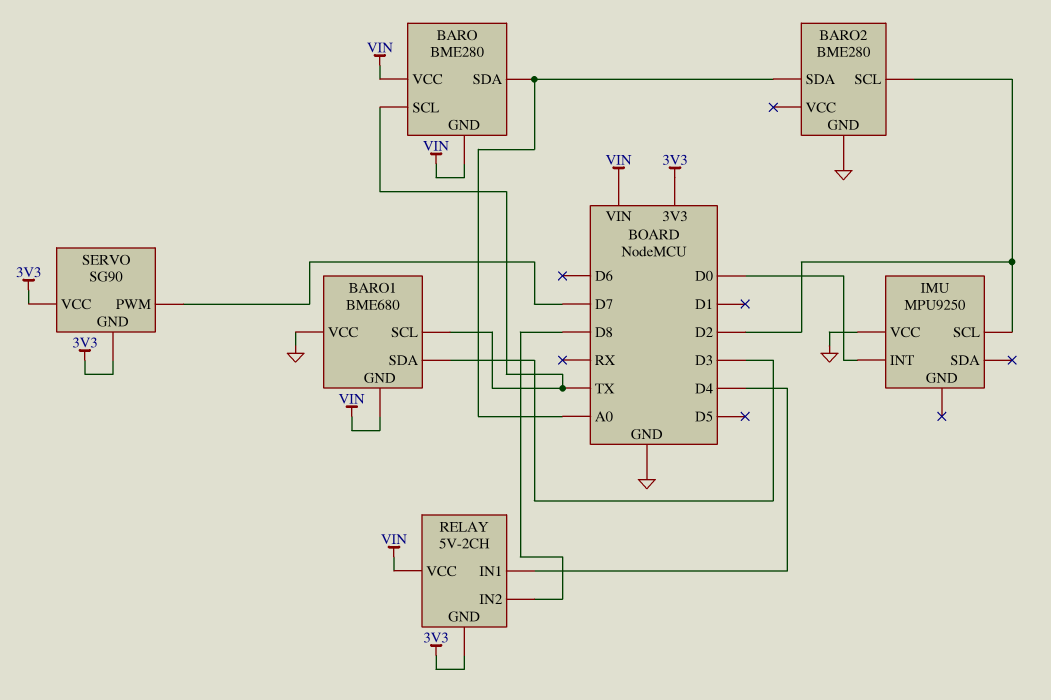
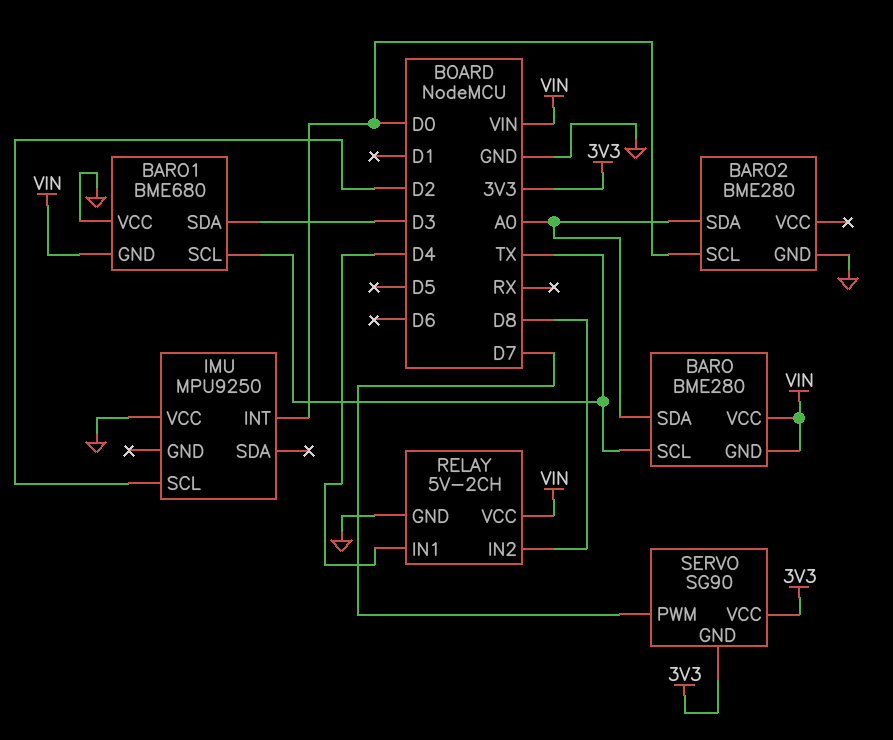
BARO2 pin SCL: D2 -> D0
RELAY pin GND: 3V3 -> GND

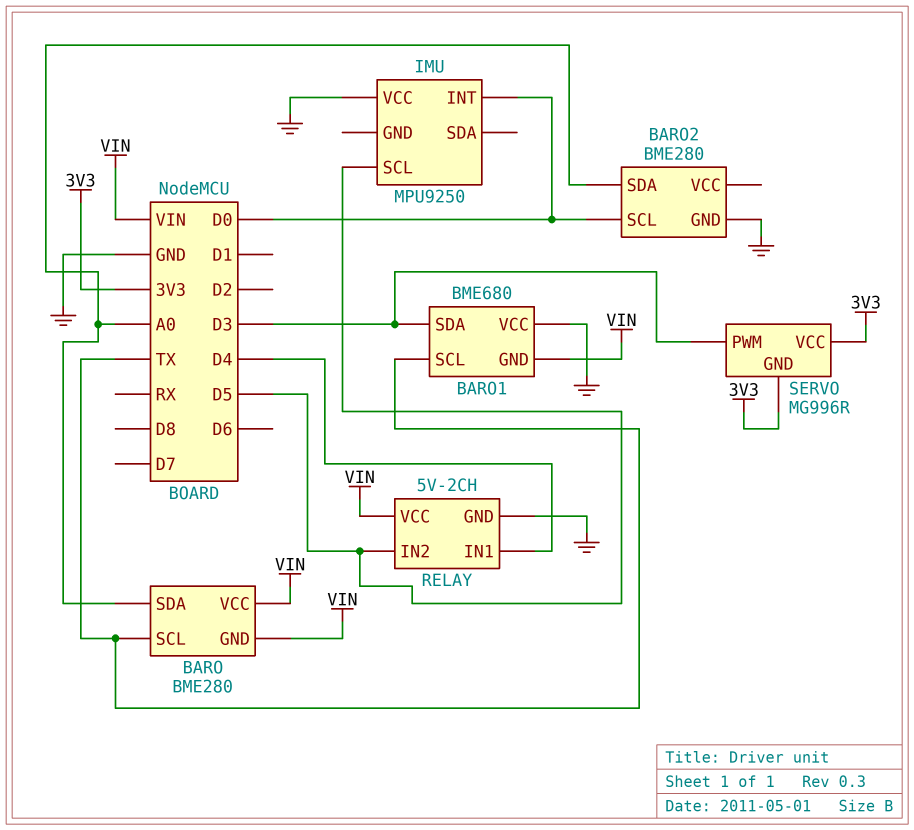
IMU pin SCL: D2 -> D5
RELAY pin IN2: D8 -> D5
SERVO: SG90 -> MG996R
SERVO pin PWM: D7 -> D3

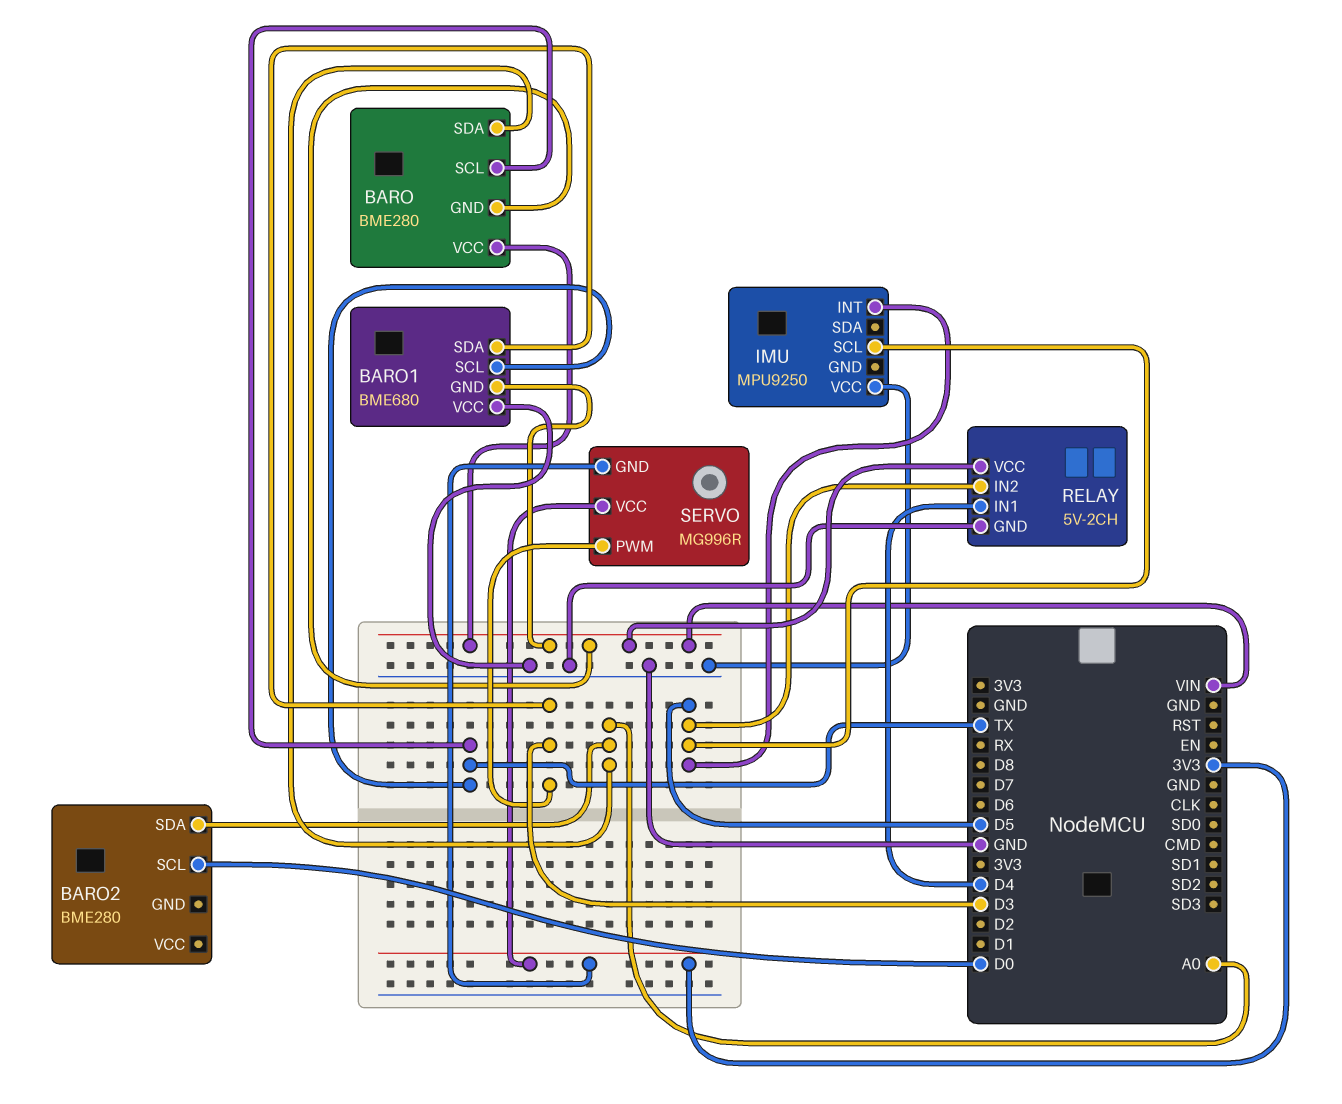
BARO2 pin GND: GND -> none
IMU pin INT: D0 -> D5

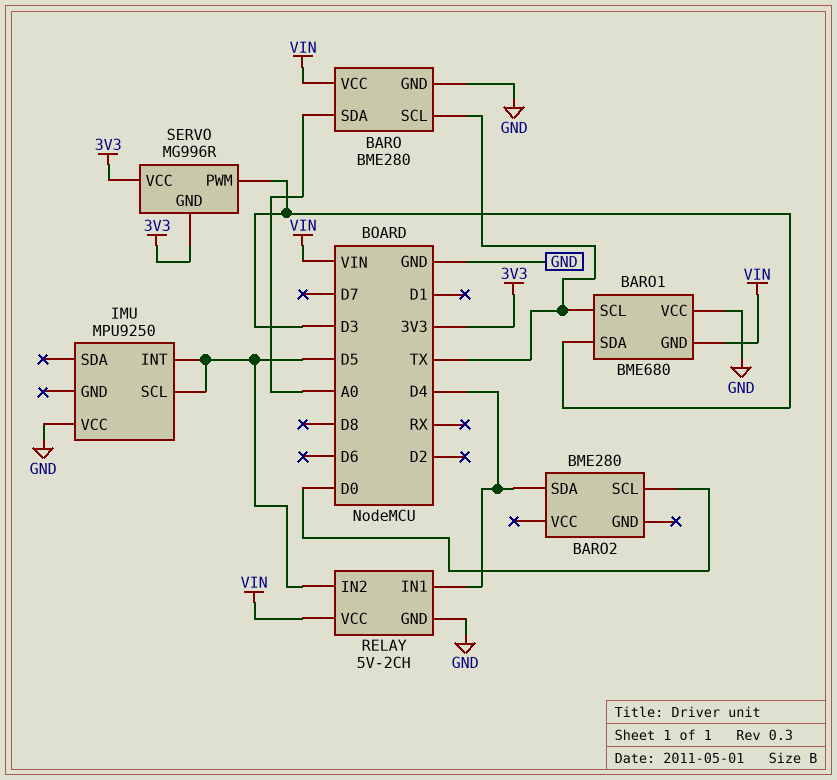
BARO pin GND: VIN -> GND
BARO2 pin SDA: A0 -> D4

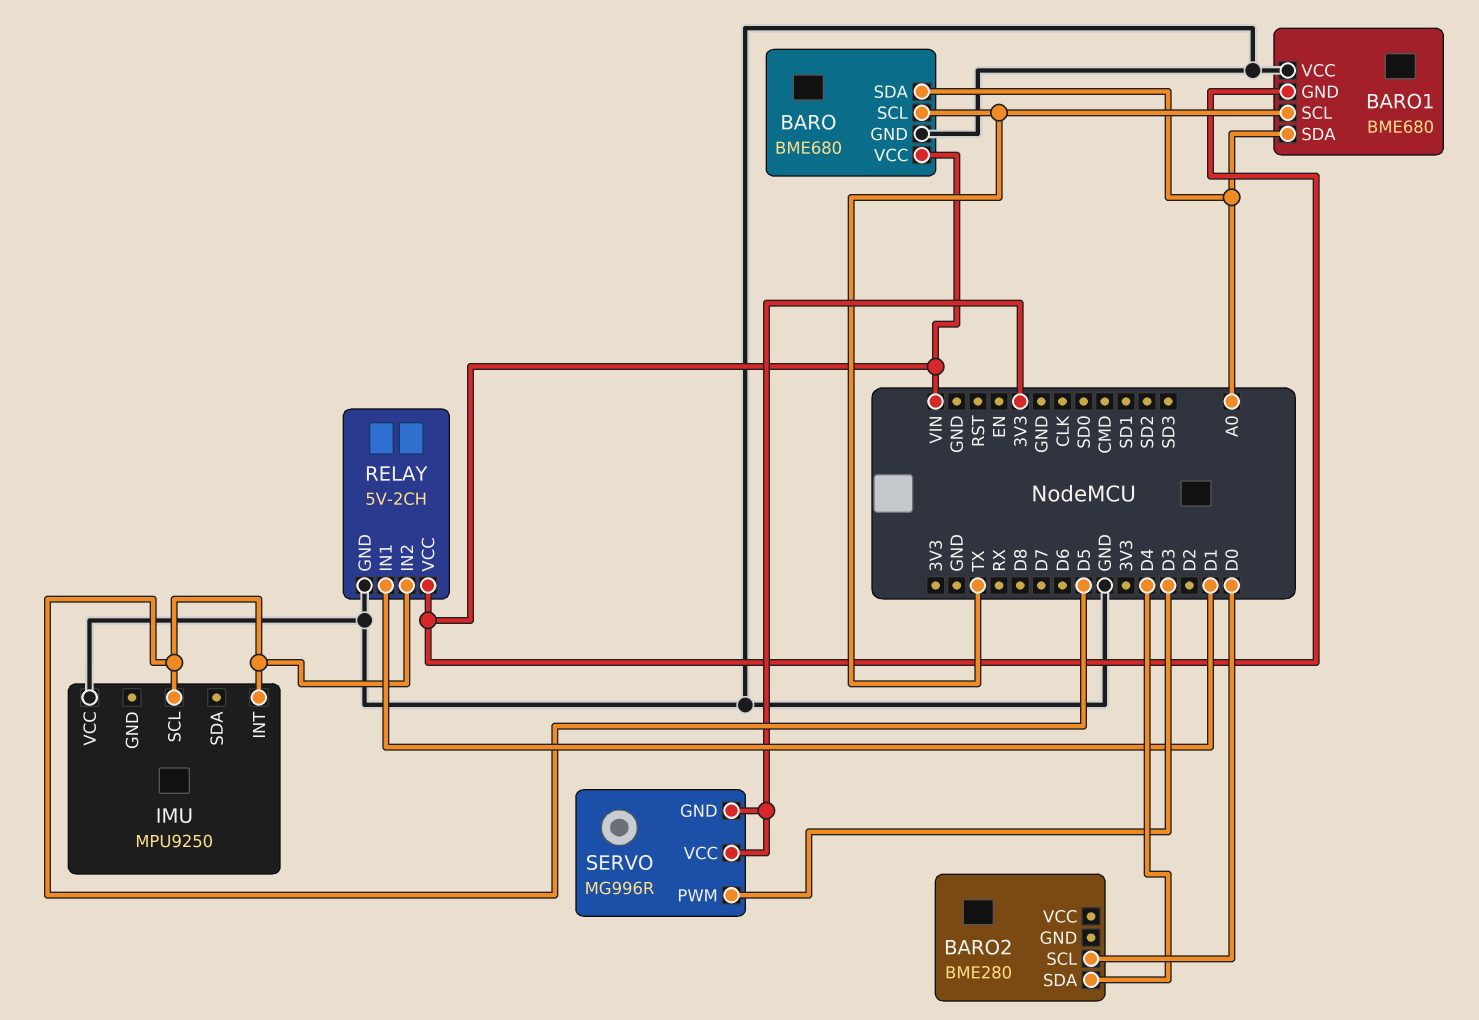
BARO: BME280 -> BME680
BARO1 pin SDA: D3 -> A0
RELAY pin IN1: D4 -> D1

